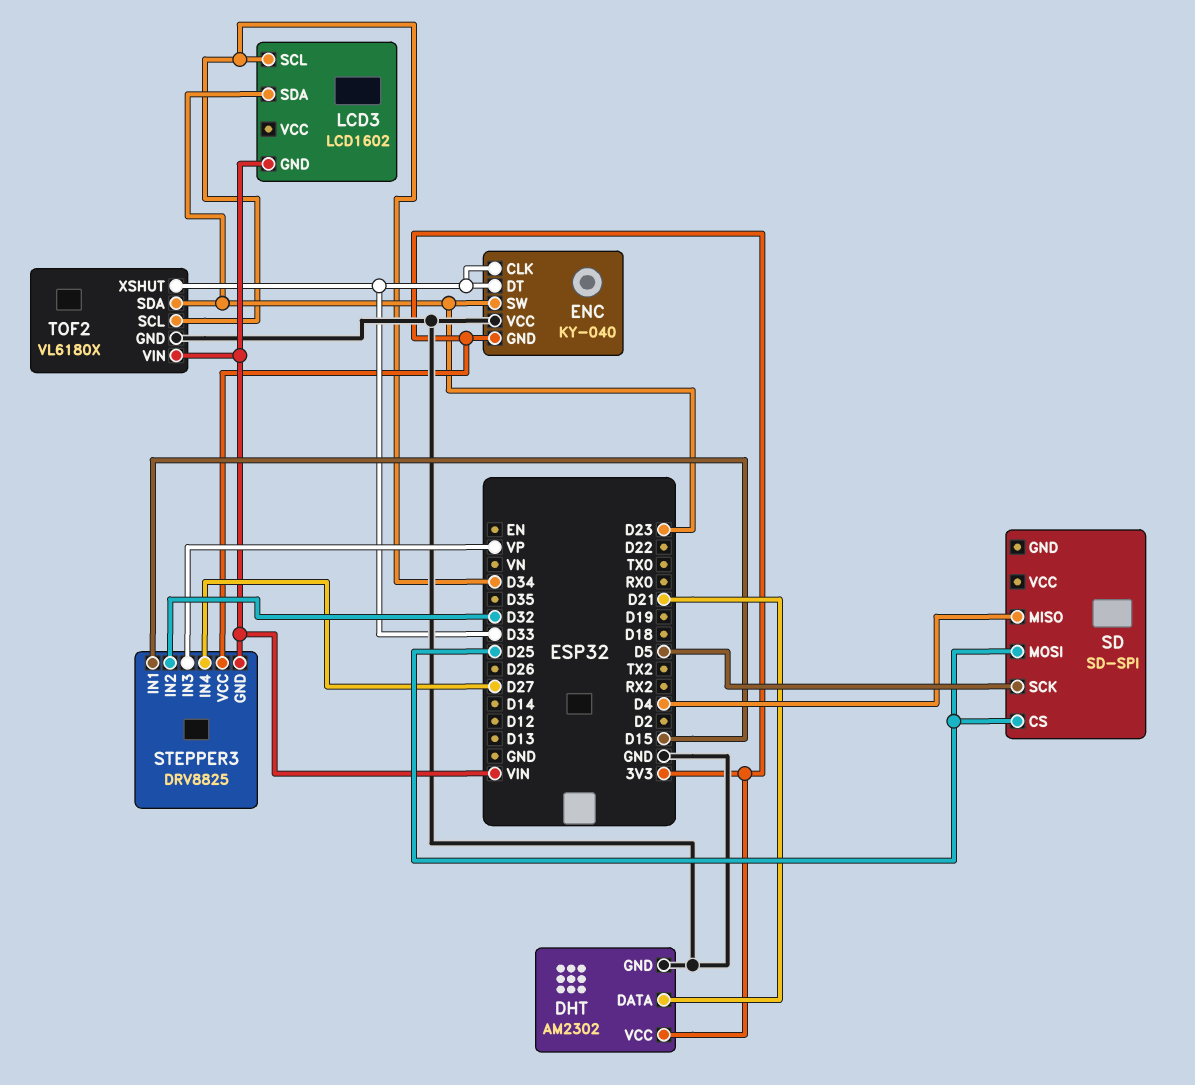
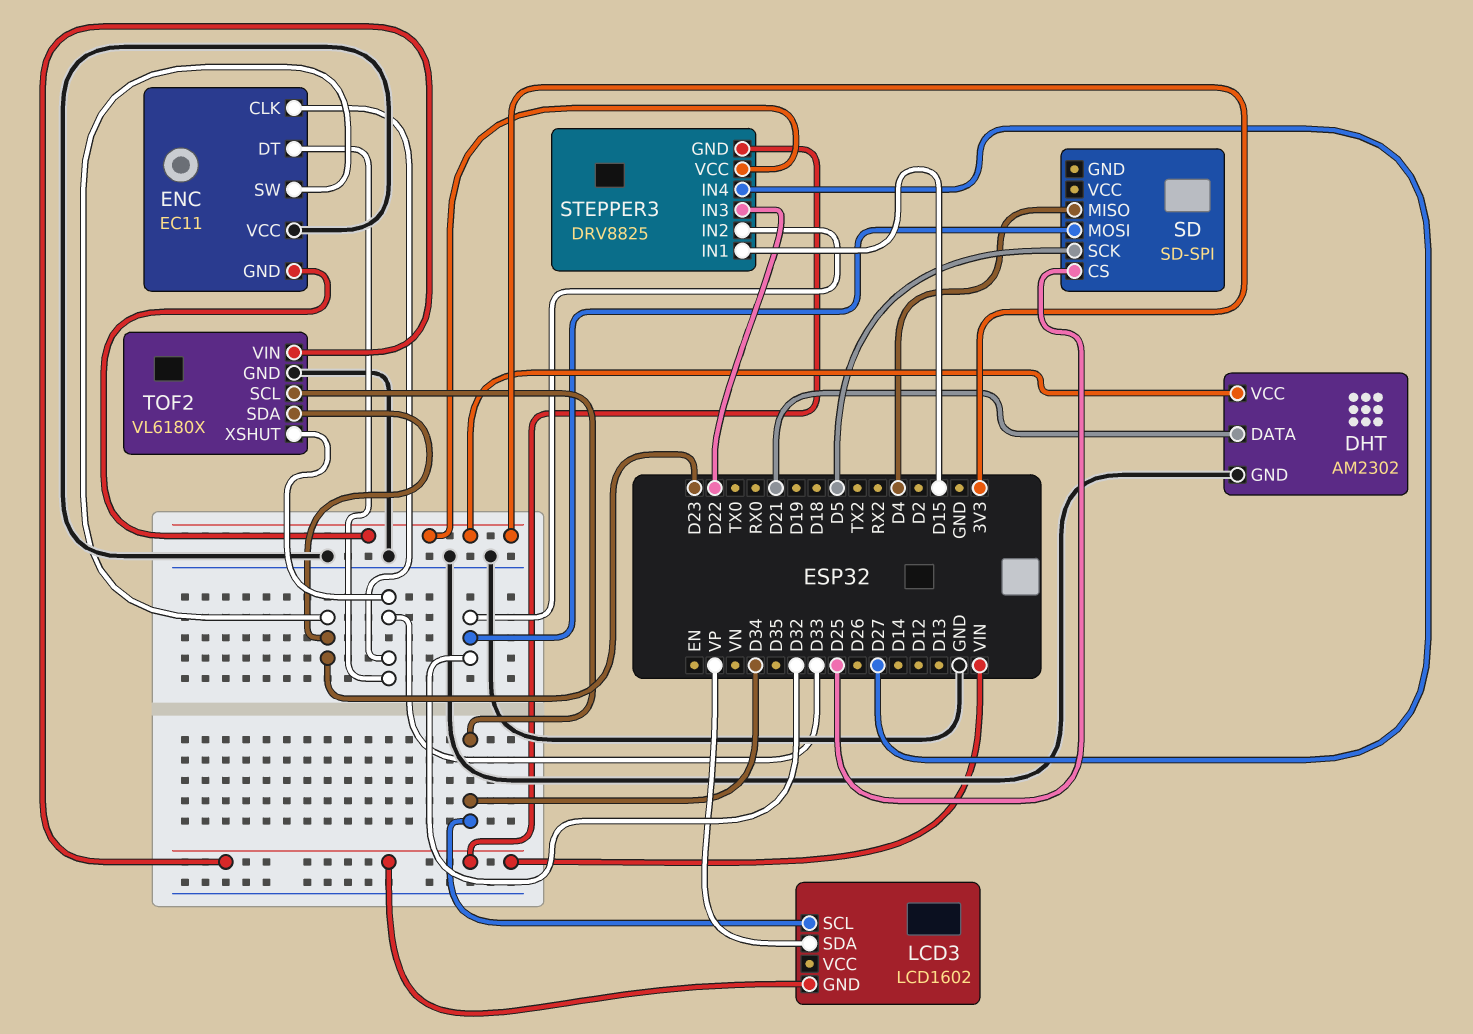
ENC: KY-040 -> EC11
LCD3 pin SDA: D23 -> VP
SD pin MOSI: D25 -> D32
STEPPER3 pin IN3: VP -> D22

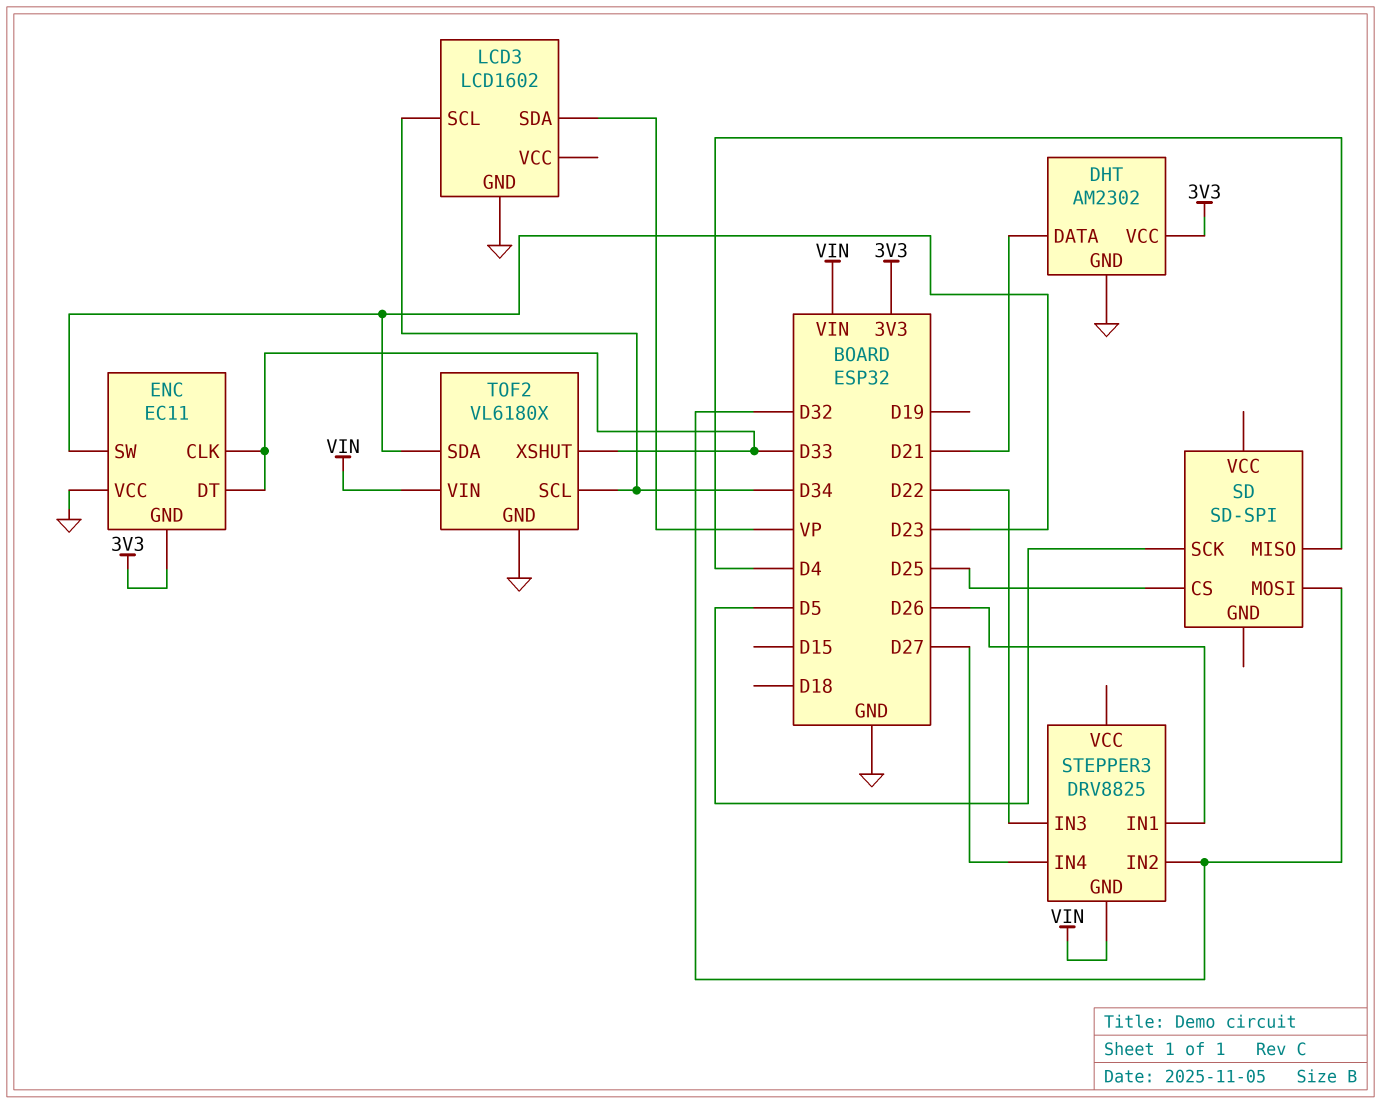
LCD3 pin GND: VIN -> GND
STEPPER3 pin IN1: D15 -> D26
STEPPER3 pin VCC: 3V3 -> none

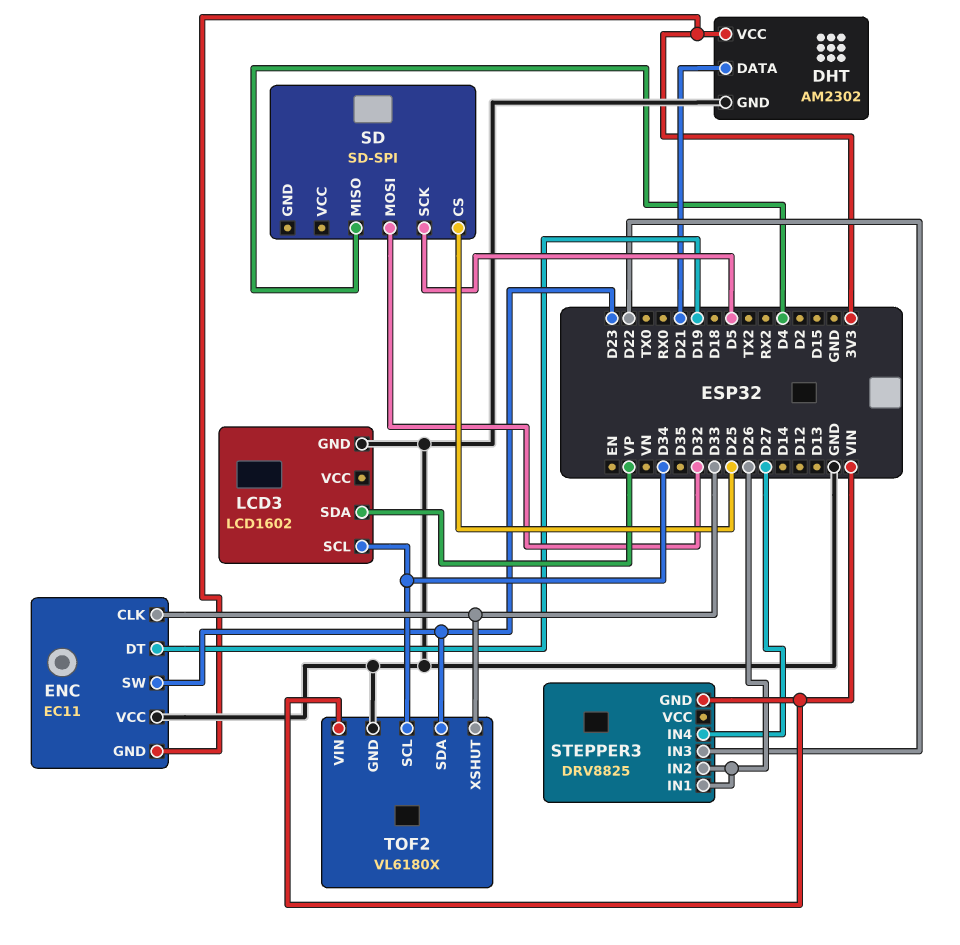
ENC pin DT: D33 -> D19
STEPPER3 pin IN2: D32 -> D26

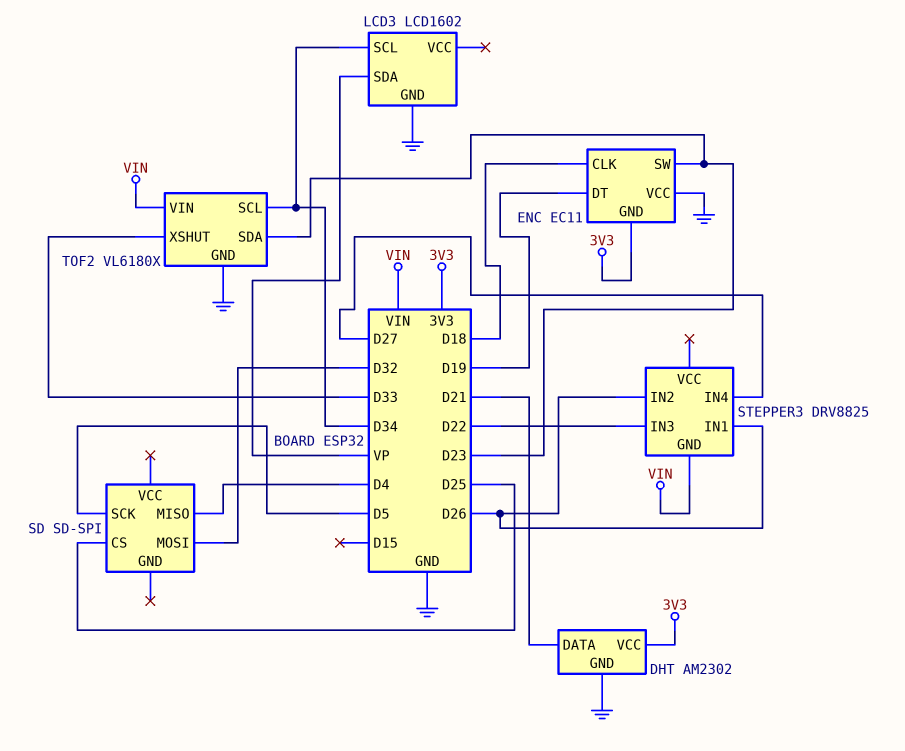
ENC pin CLK: D33 -> D18

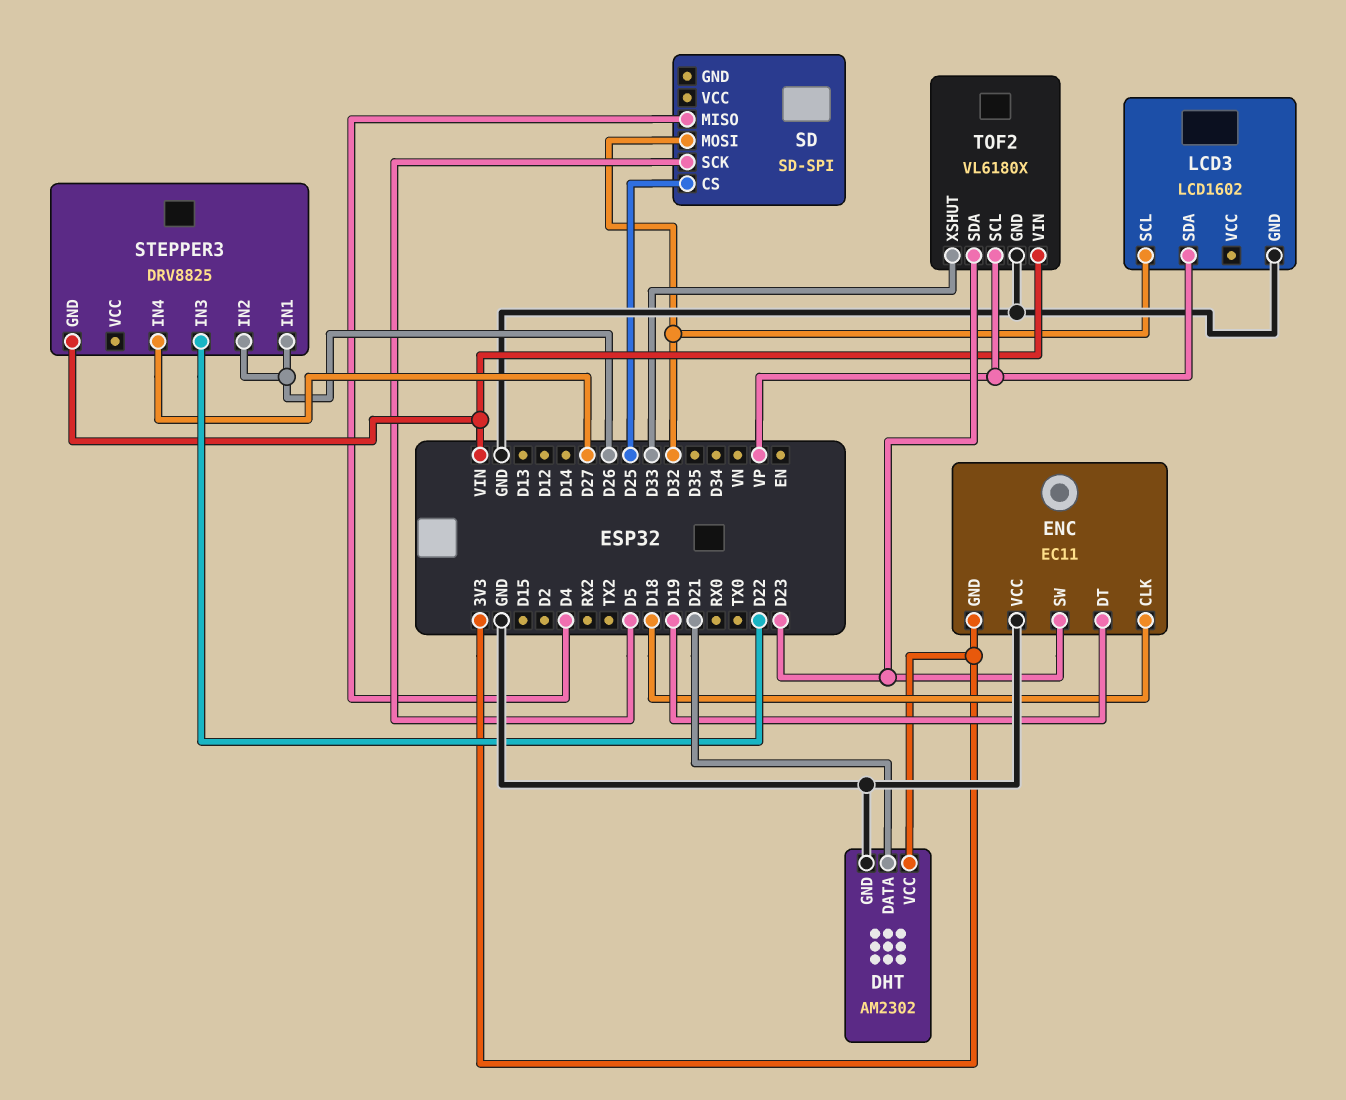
LCD3 pin SCL: D34 -> D32
TOF2 pin SCL: D34 -> VP

